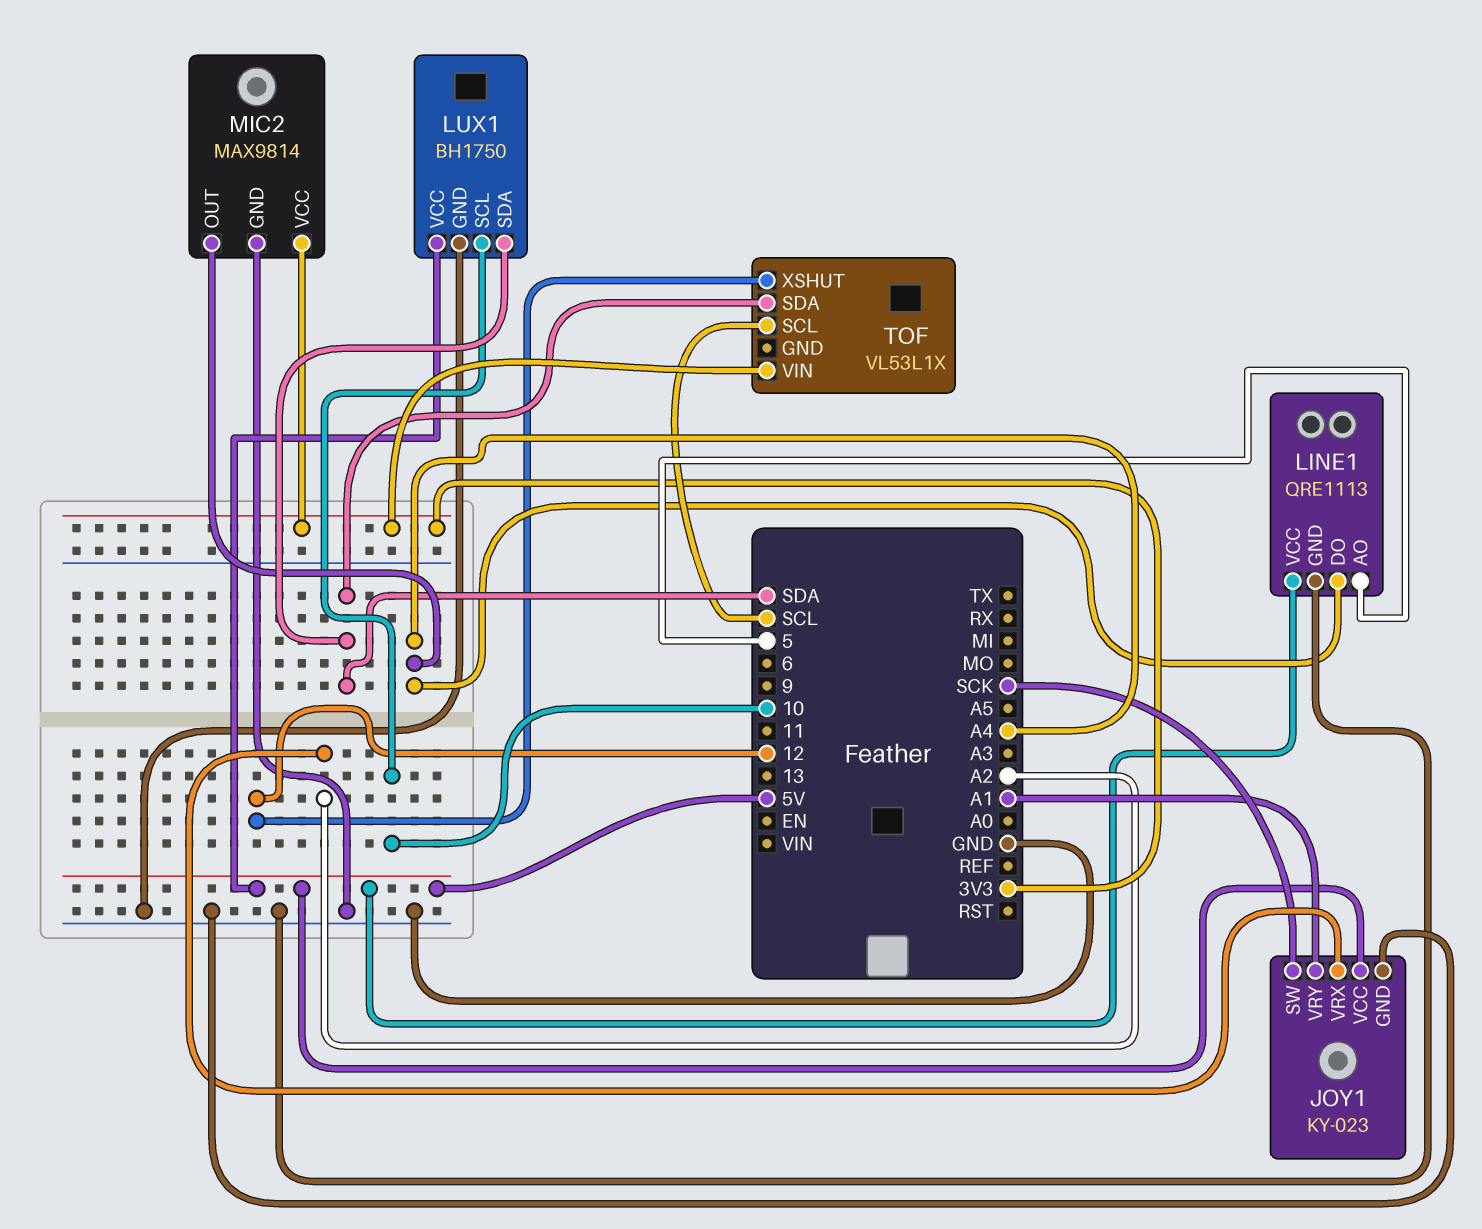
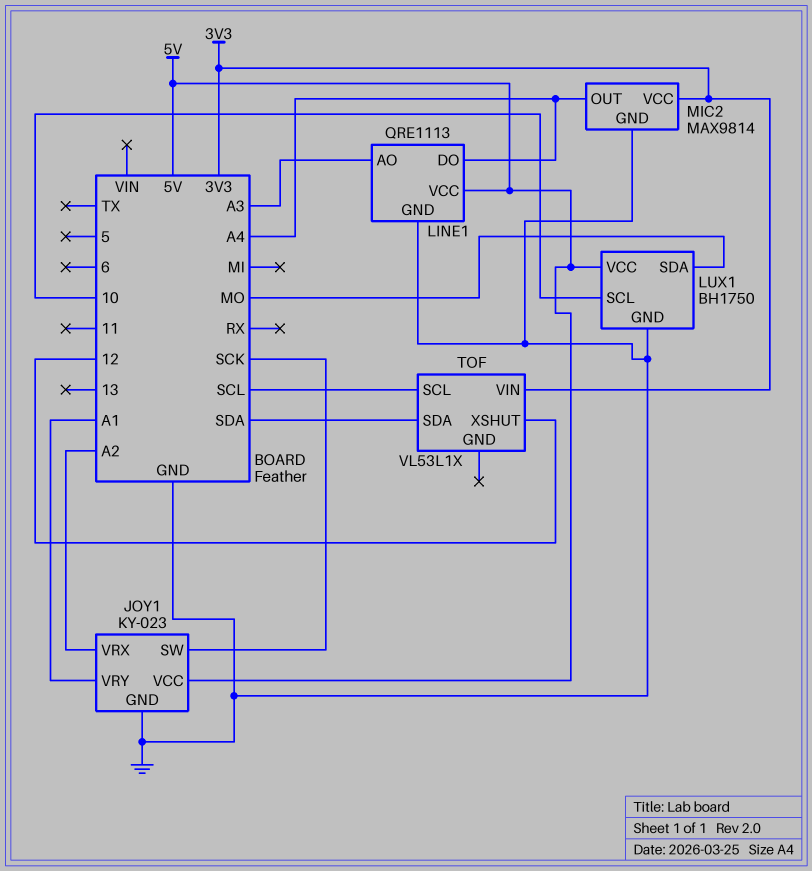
LINE1 pin AO: 5 -> A3
LUX1 pin SDA: SDA -> MO

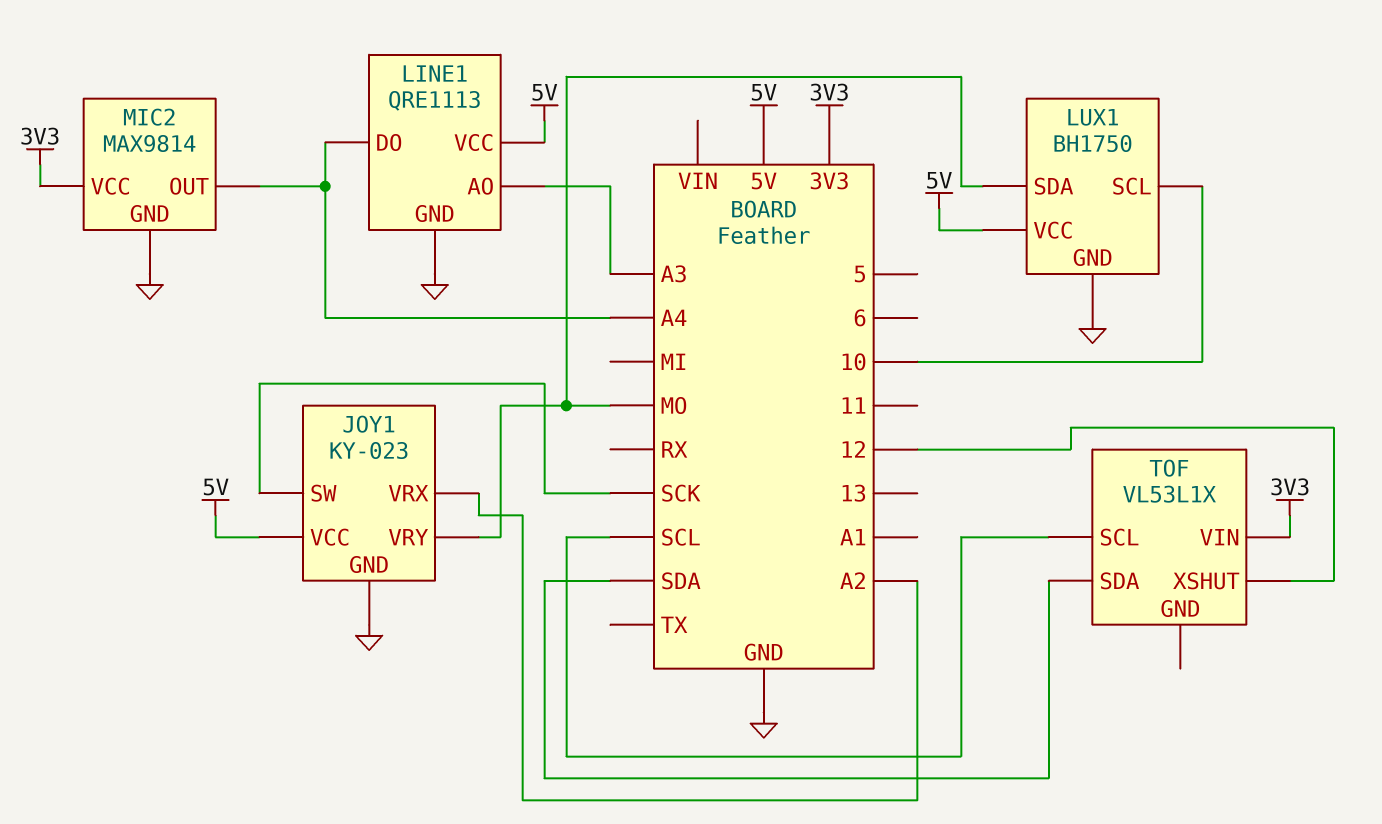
JOY1 pin VRY: A1 -> MO

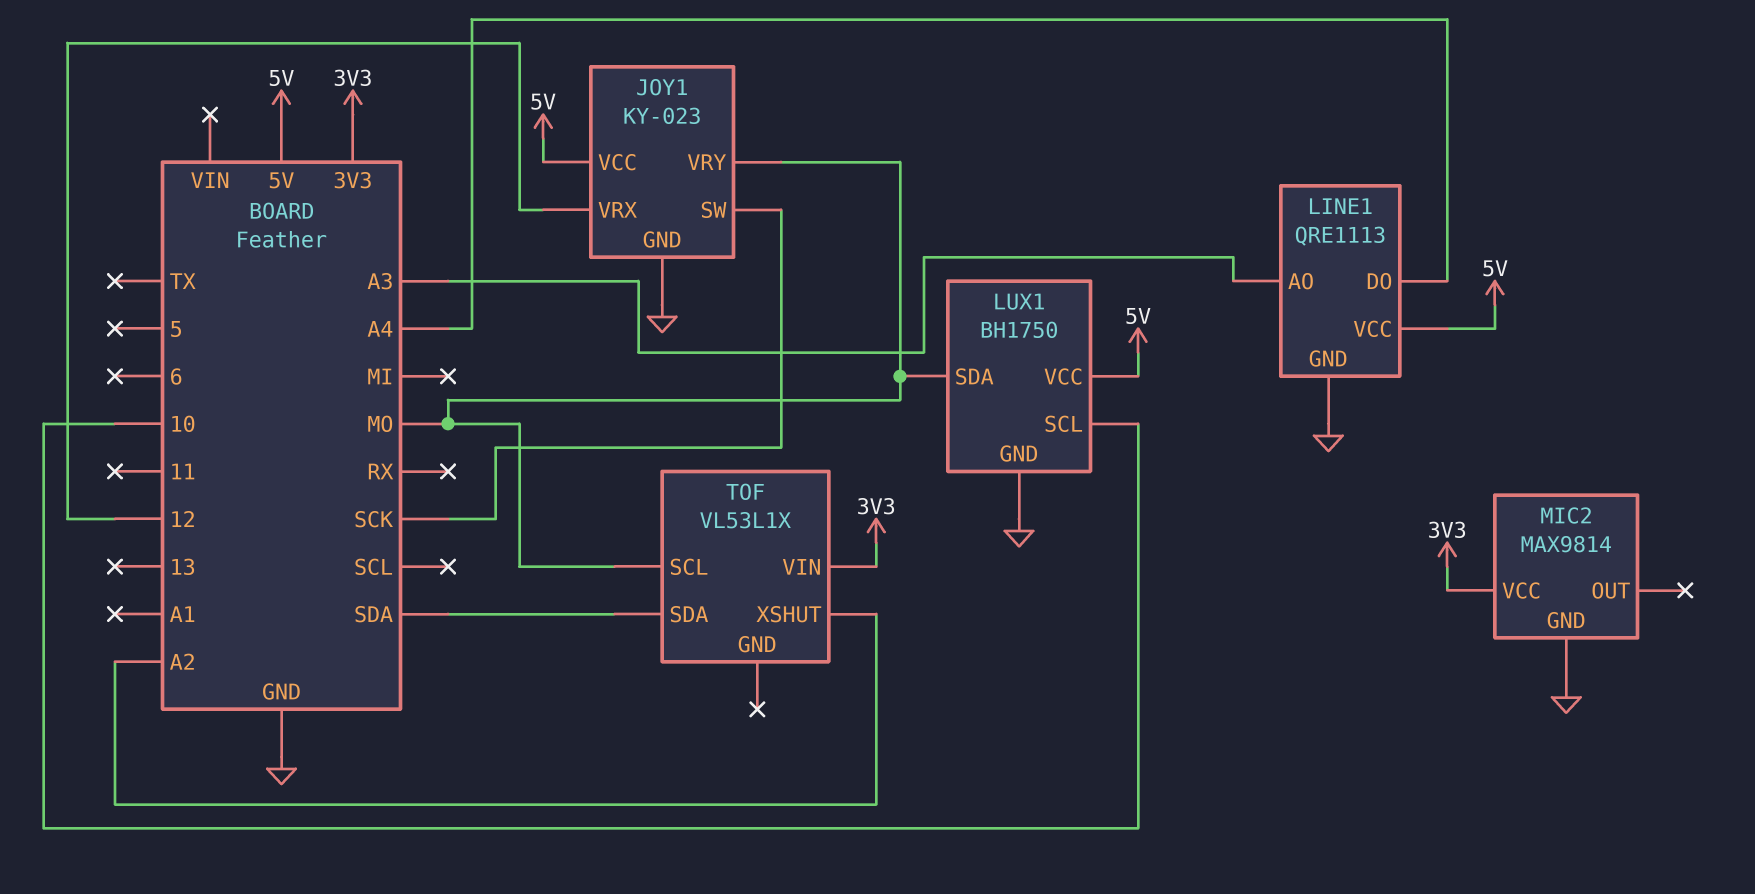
JOY1 pin VRX: A2 -> 12
MIC2 pin OUT: A4 -> none
TOF pin SCL: SCL -> MO
TOF pin XSHUT: 12 -> A2

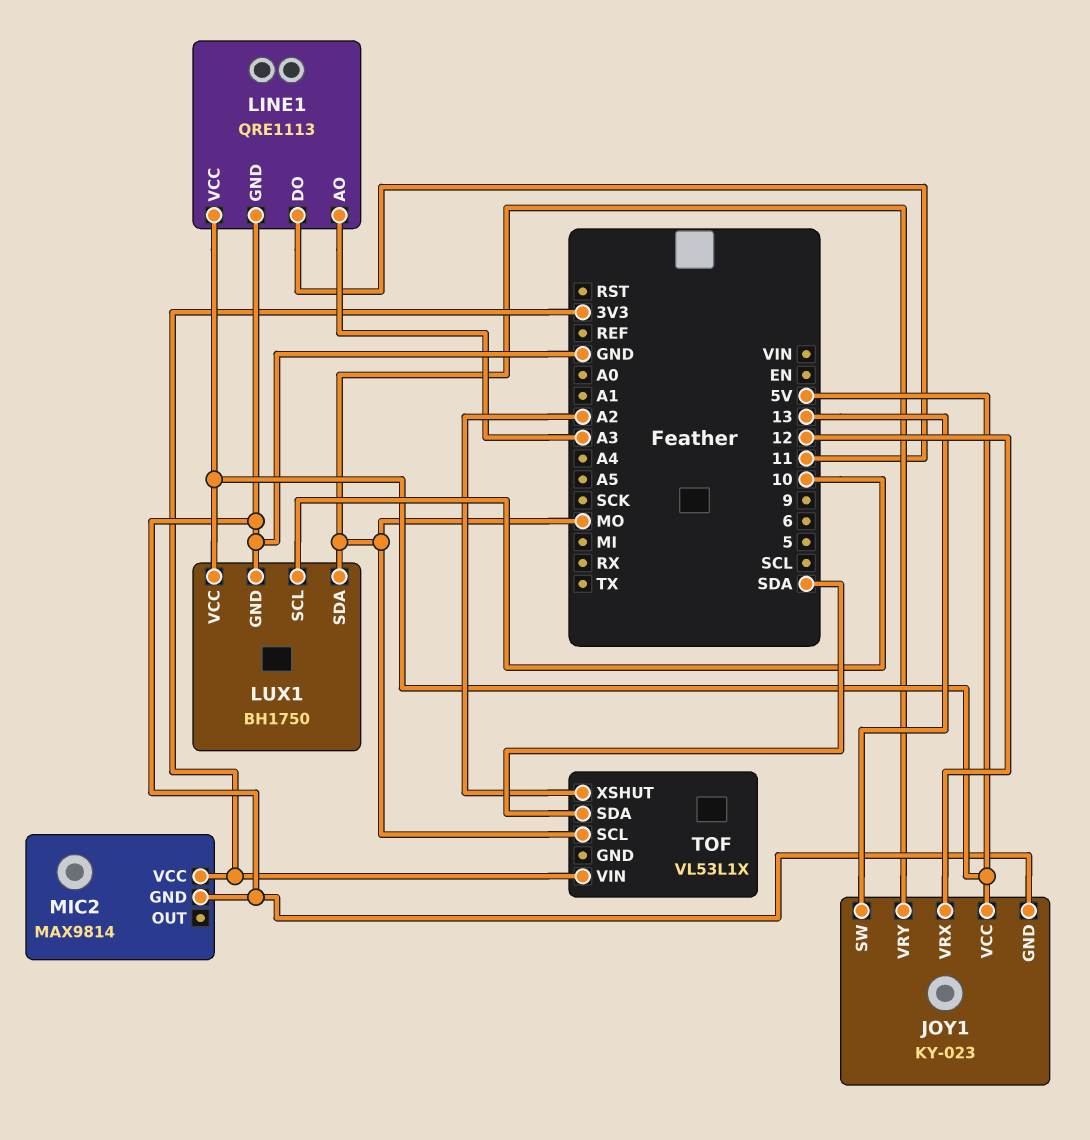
JOY1 pin SW: SCK -> 13
LINE1 pin DO: A4 -> 11

